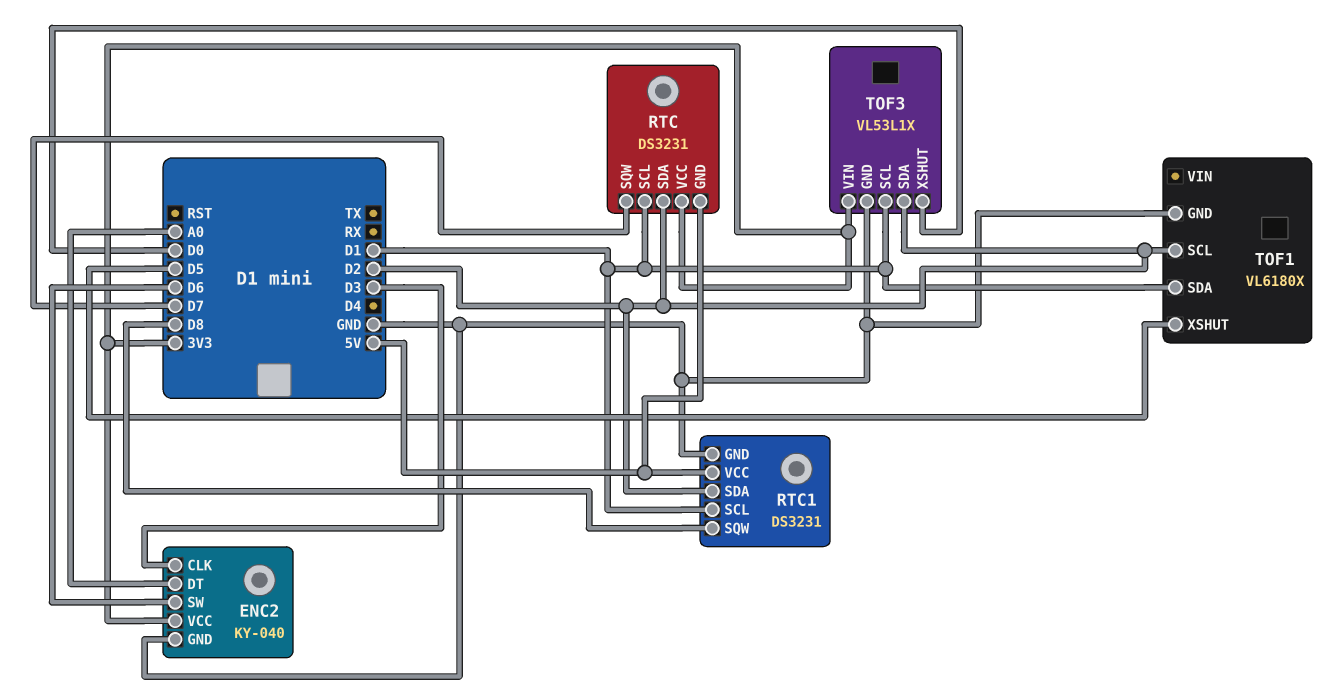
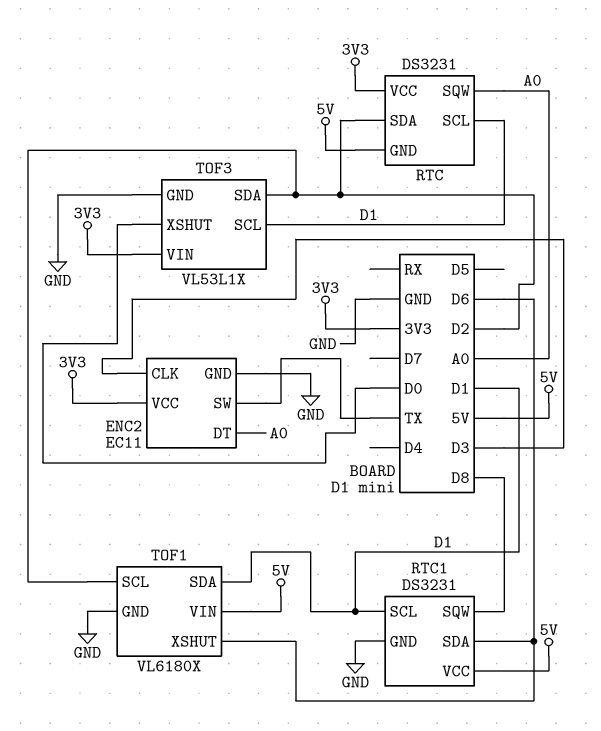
ENC2: KY-040 -> EC11
ENC2 pin SW: D6 -> TX
RTC pin SQW: D7 -> A0
RTC1 pin SDA: D2 -> D6
TOF1 pin VIN: none -> 5V
TOF1 pin XSHUT: D5 -> D6

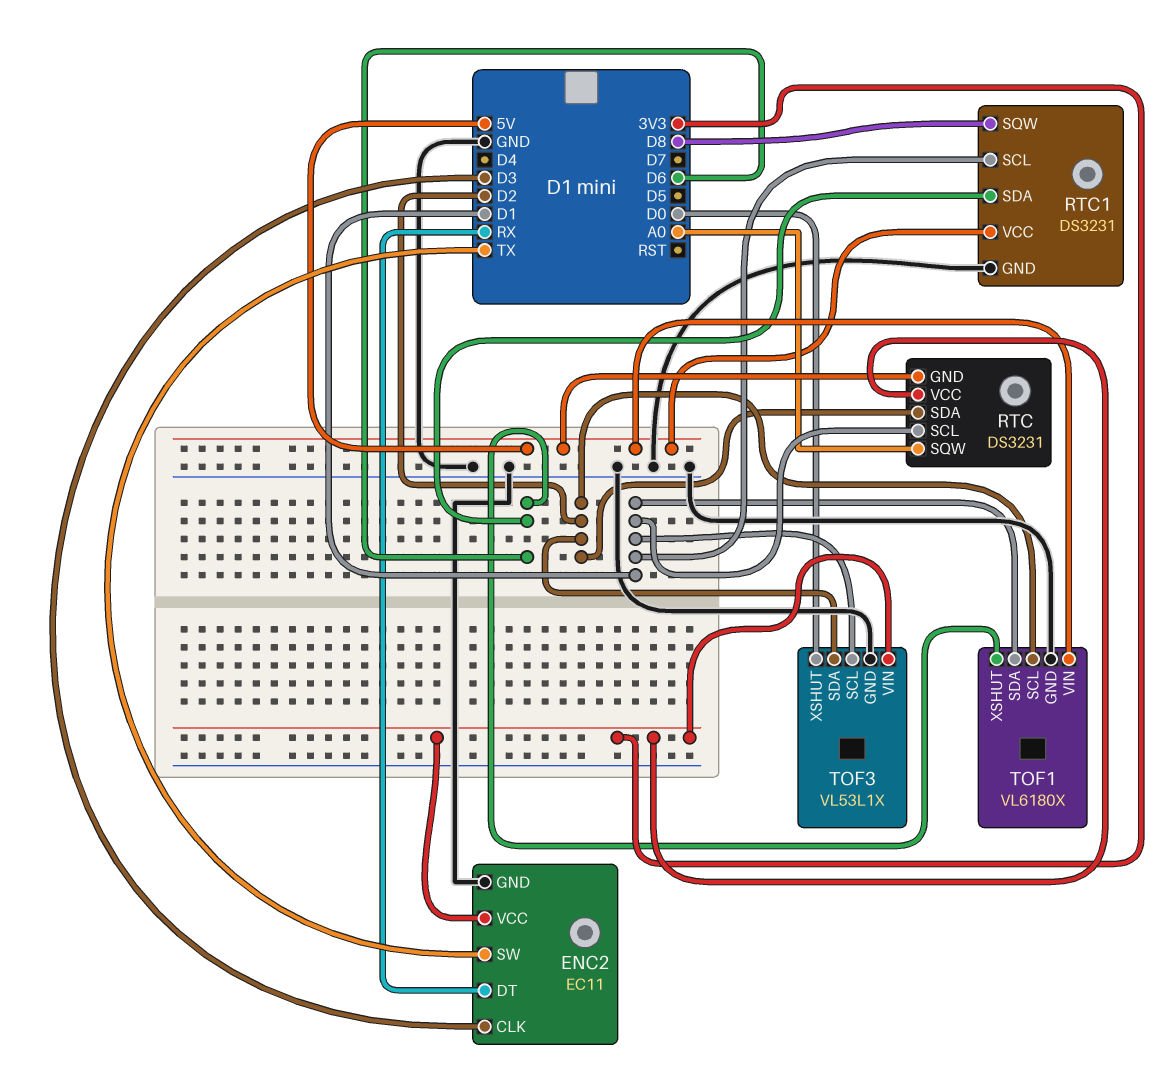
ENC2 pin DT: A0 -> RX

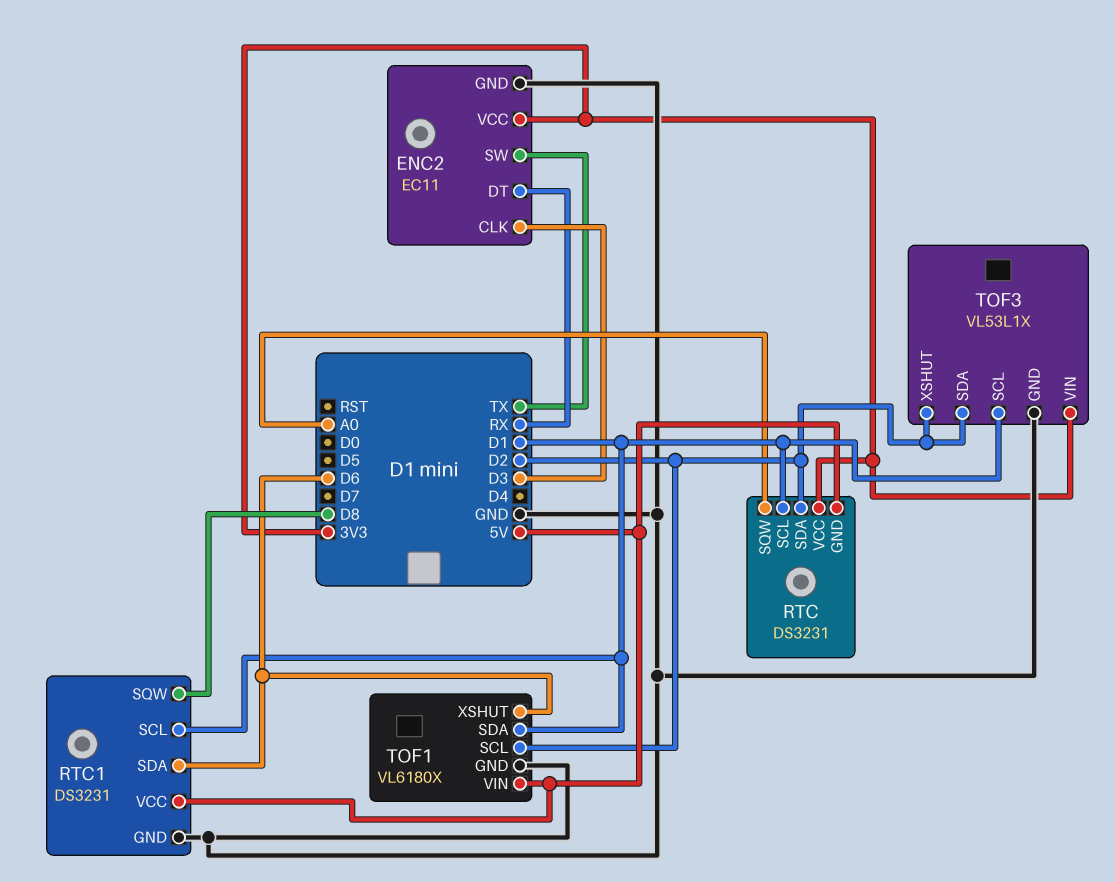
TOF3 pin XSHUT: D0 -> D2

